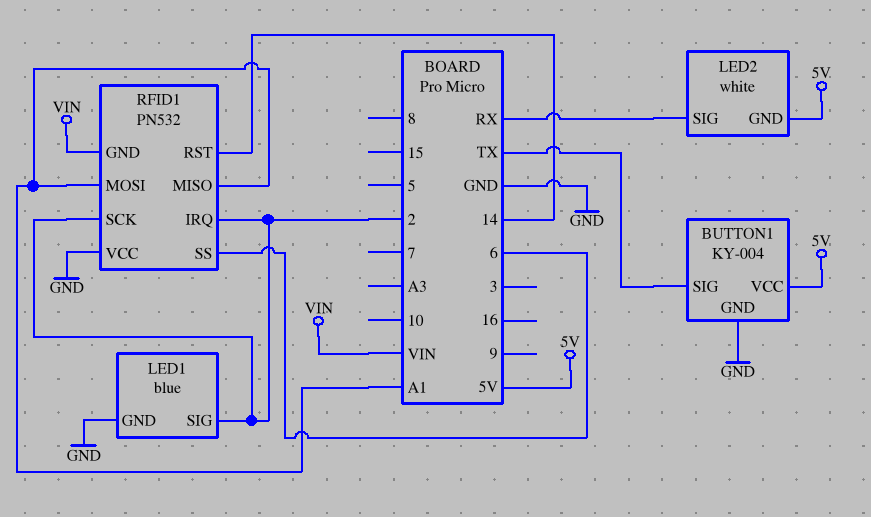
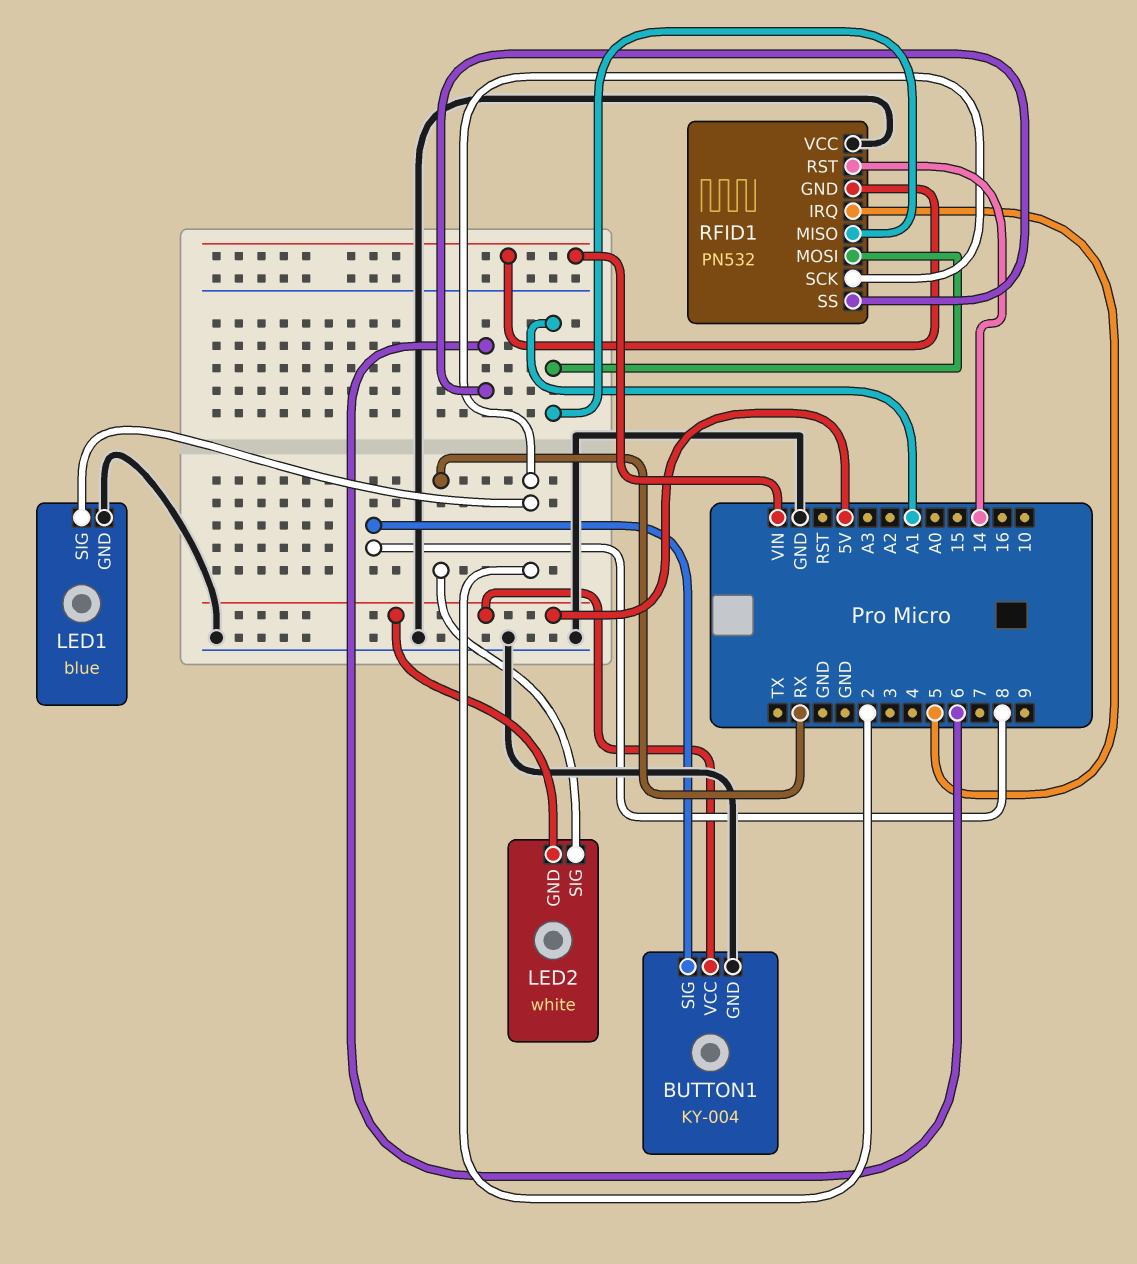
BUTTON1 pin SIG: TX -> 8
RFID1 pin IRQ: 2 -> 5

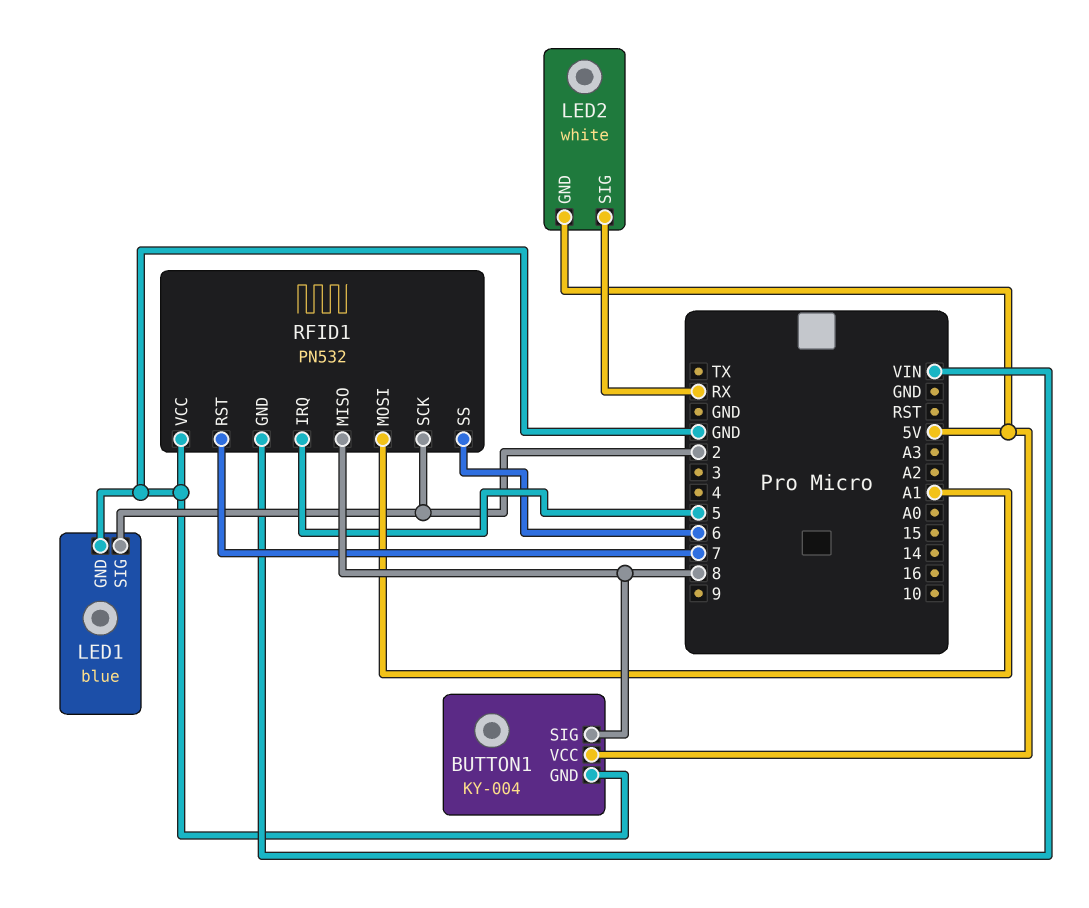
RFID1 pin MISO: A1 -> 8
RFID1 pin RST: 14 -> 7

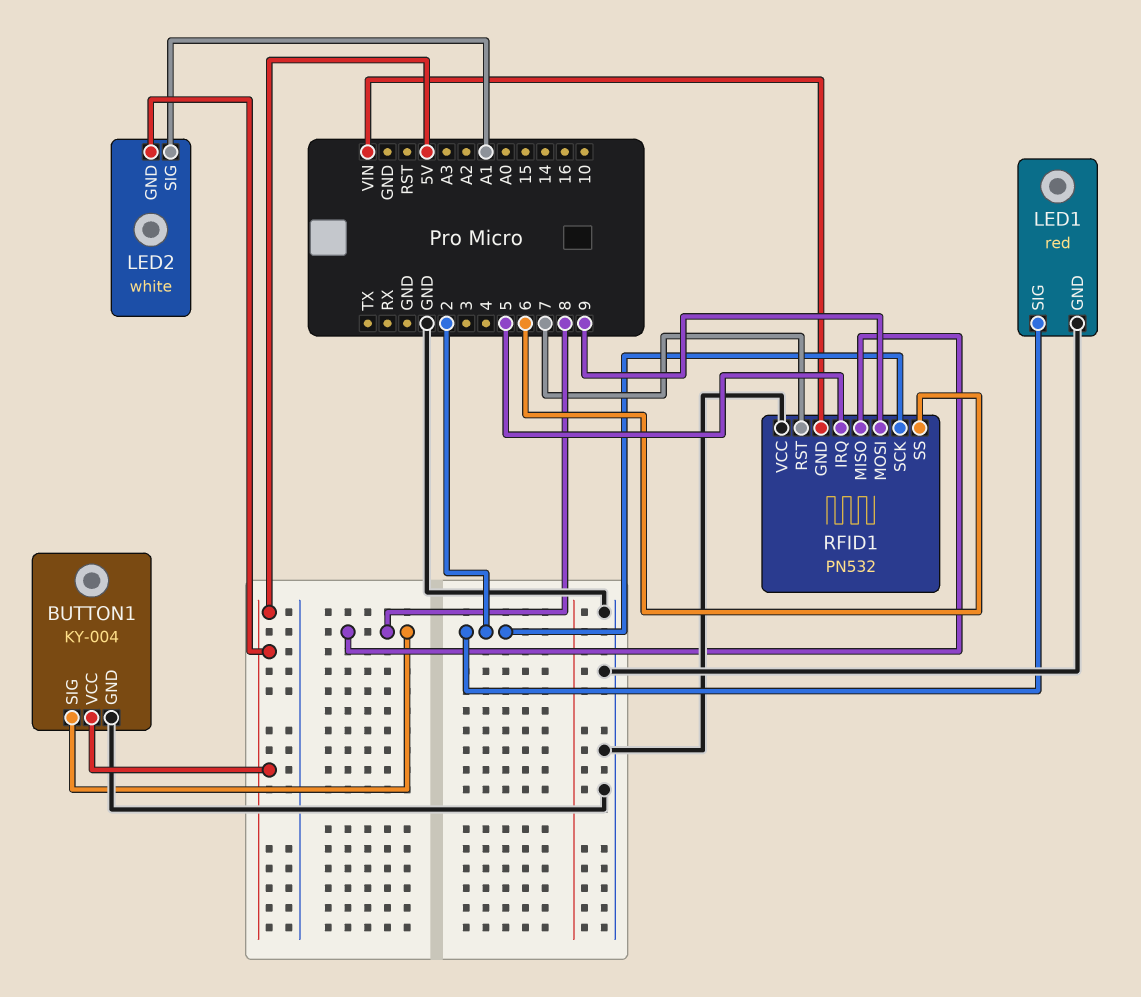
LED1: blue -> red
LED2 pin SIG: RX -> A1
RFID1 pin MOSI: A1 -> 9

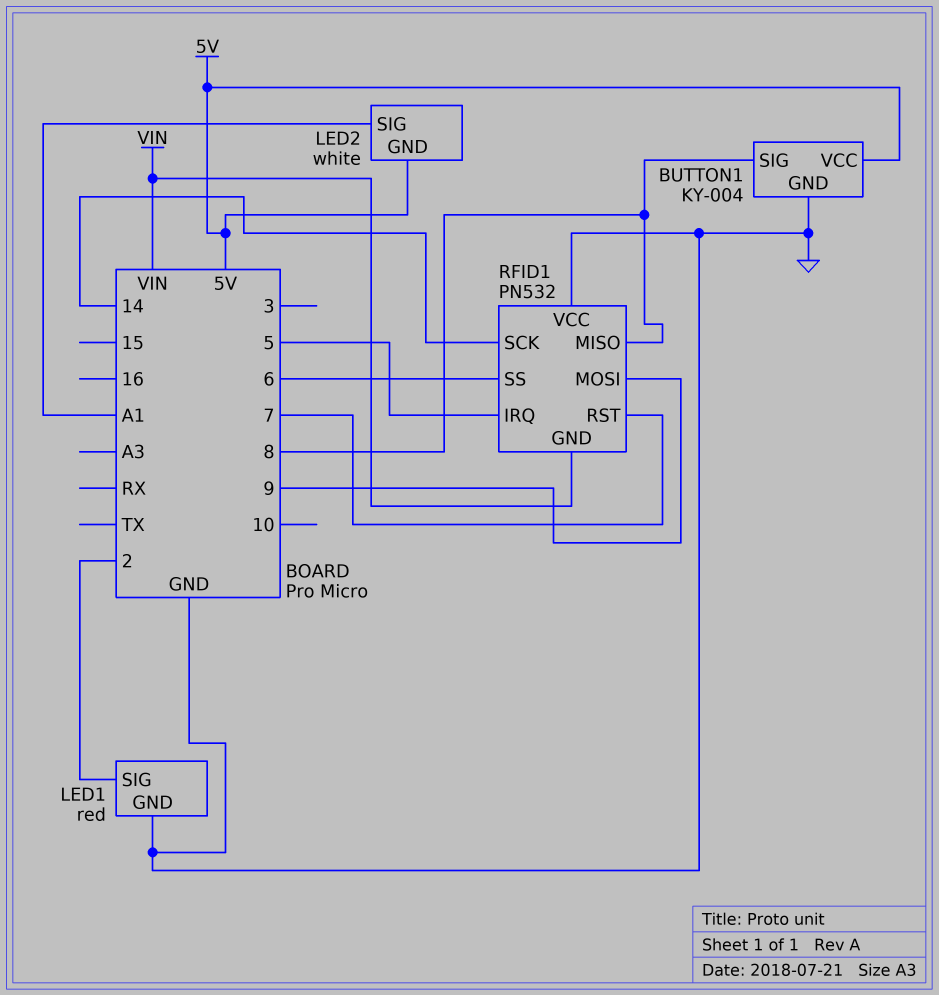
RFID1 pin SCK: 2 -> 14

